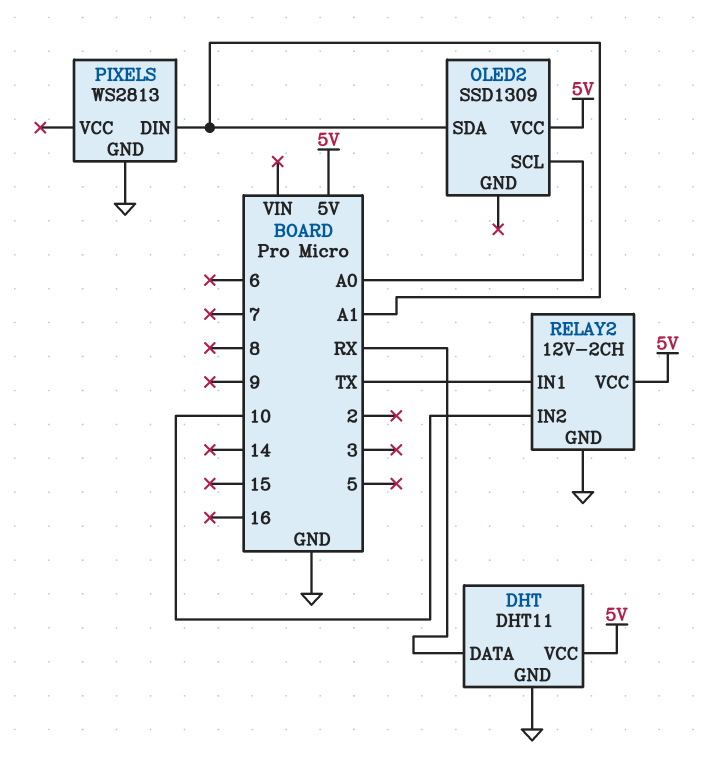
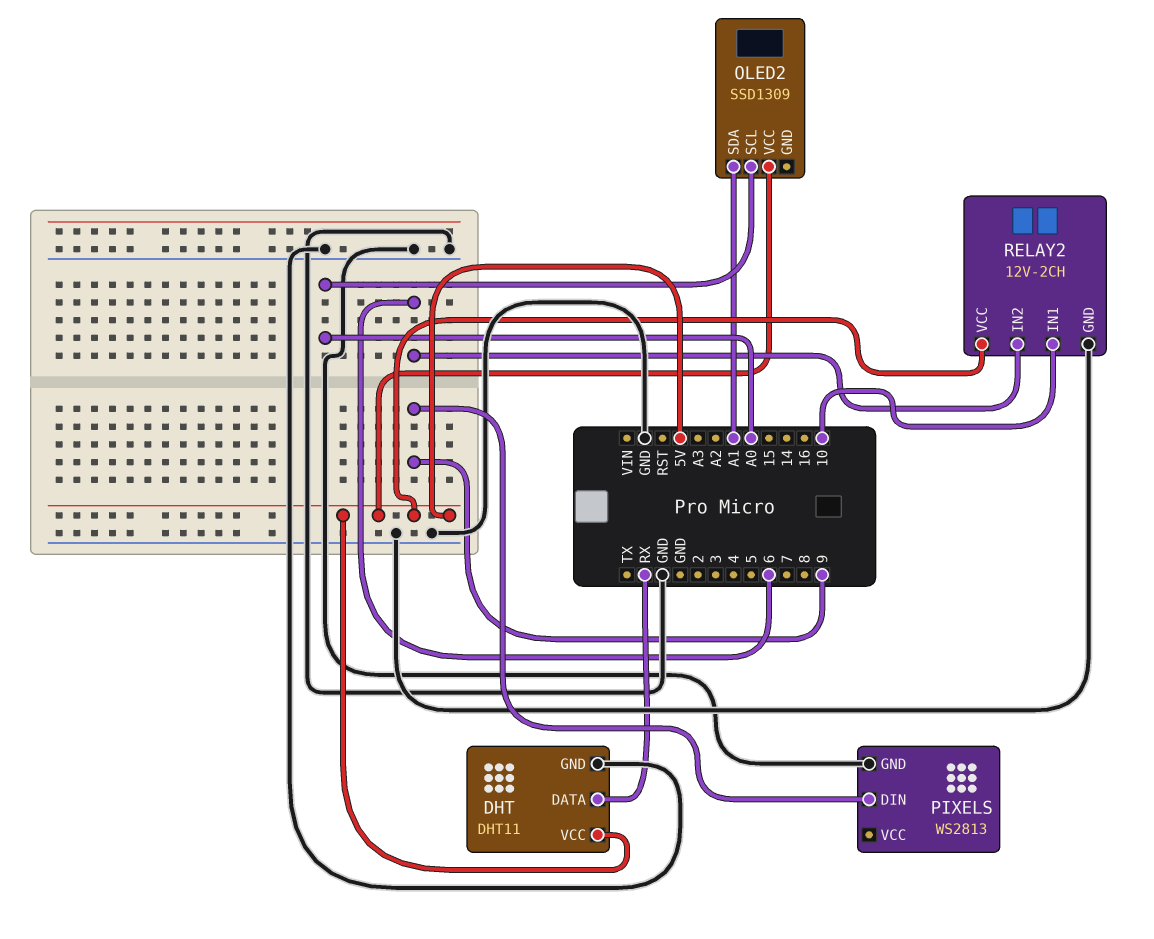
PIXELS pin DIN: A1 -> 9
RELAY2 pin IN1: TX -> 10
RELAY2 pin IN2: 10 -> 6

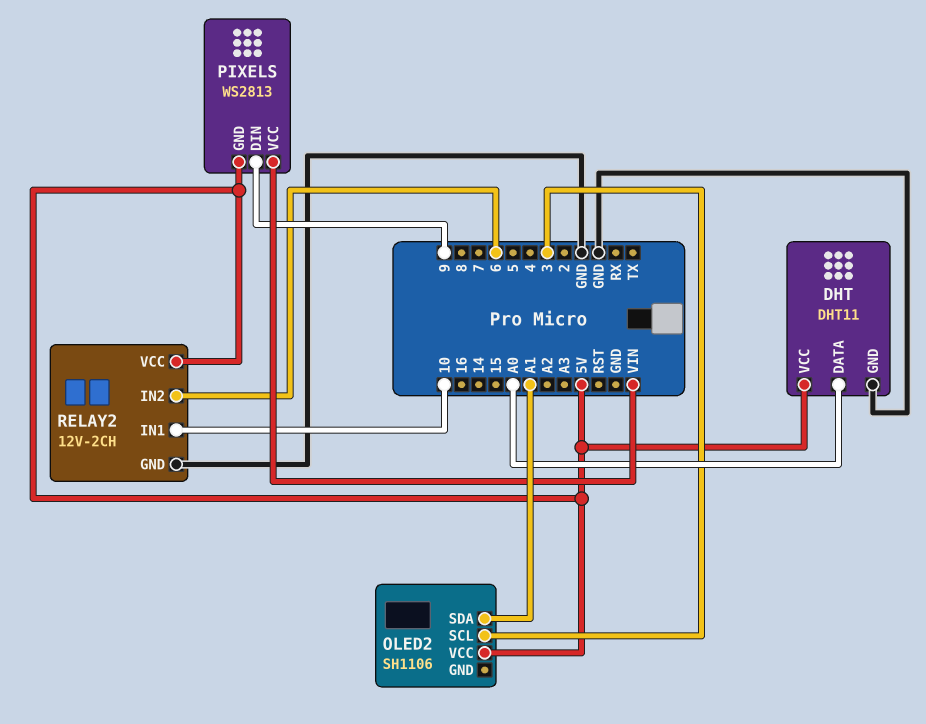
DHT pin DATA: RX -> A0
OLED2: SSD1309 -> SH1106
OLED2 pin SCL: A0 -> 3
PIXELS pin GND: GND -> 5V
PIXELS pin VCC: none -> VIN

